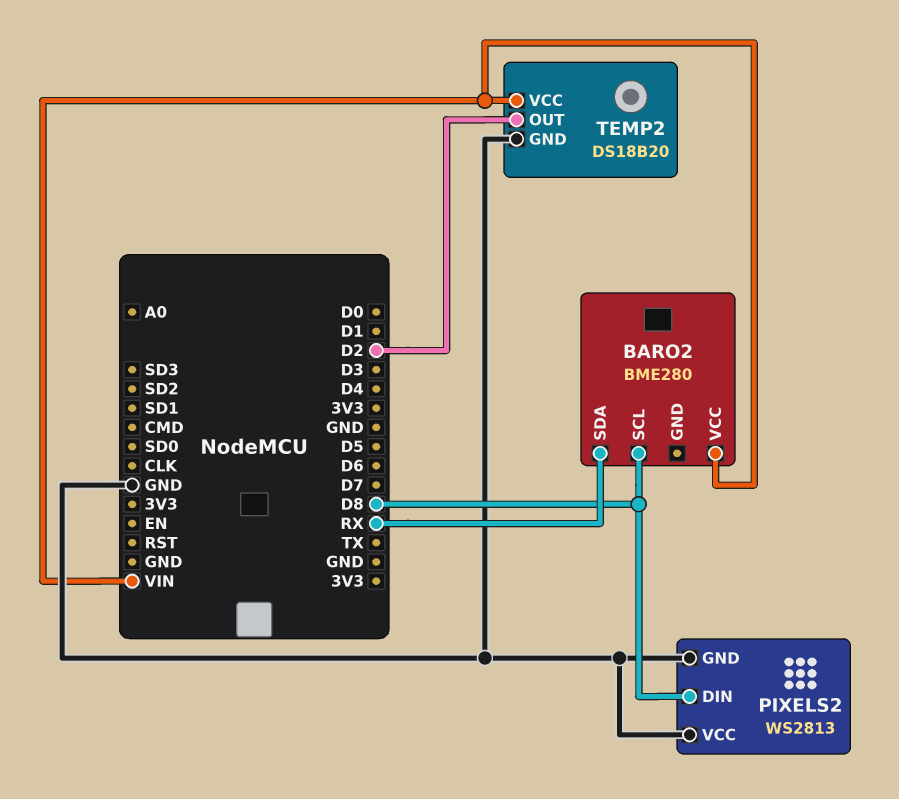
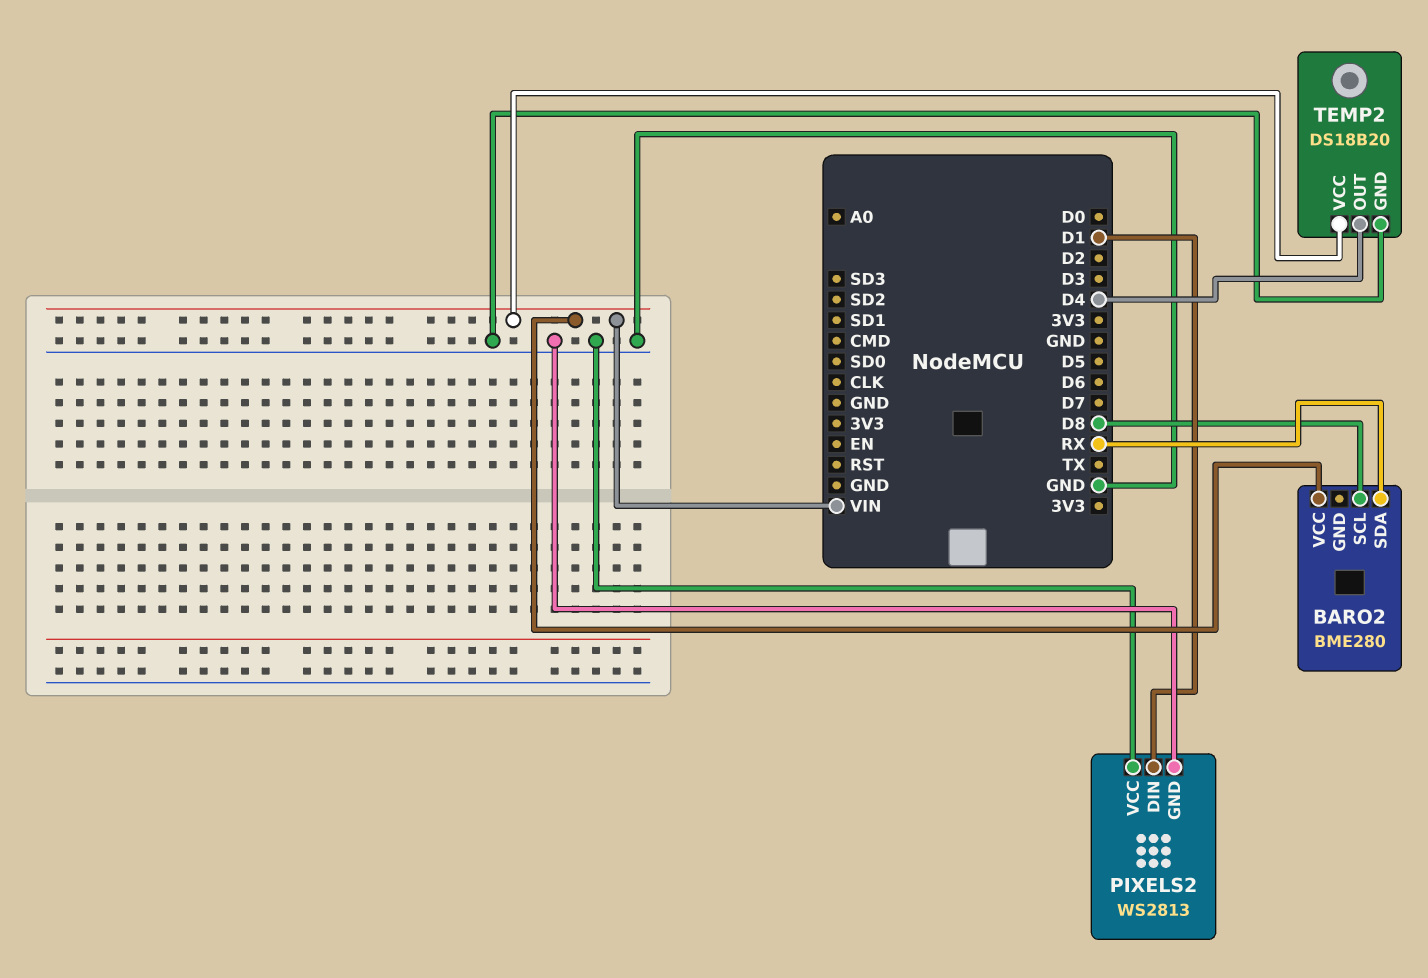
PIXELS2 pin DIN: D8 -> D1
TEMP2 pin OUT: D2 -> D4

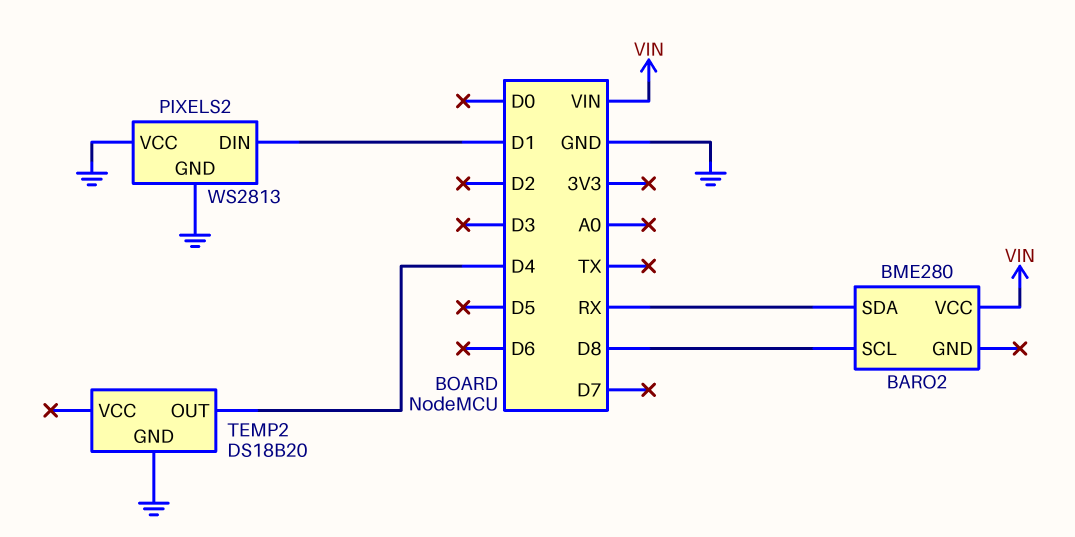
TEMP2 pin VCC: VIN -> none

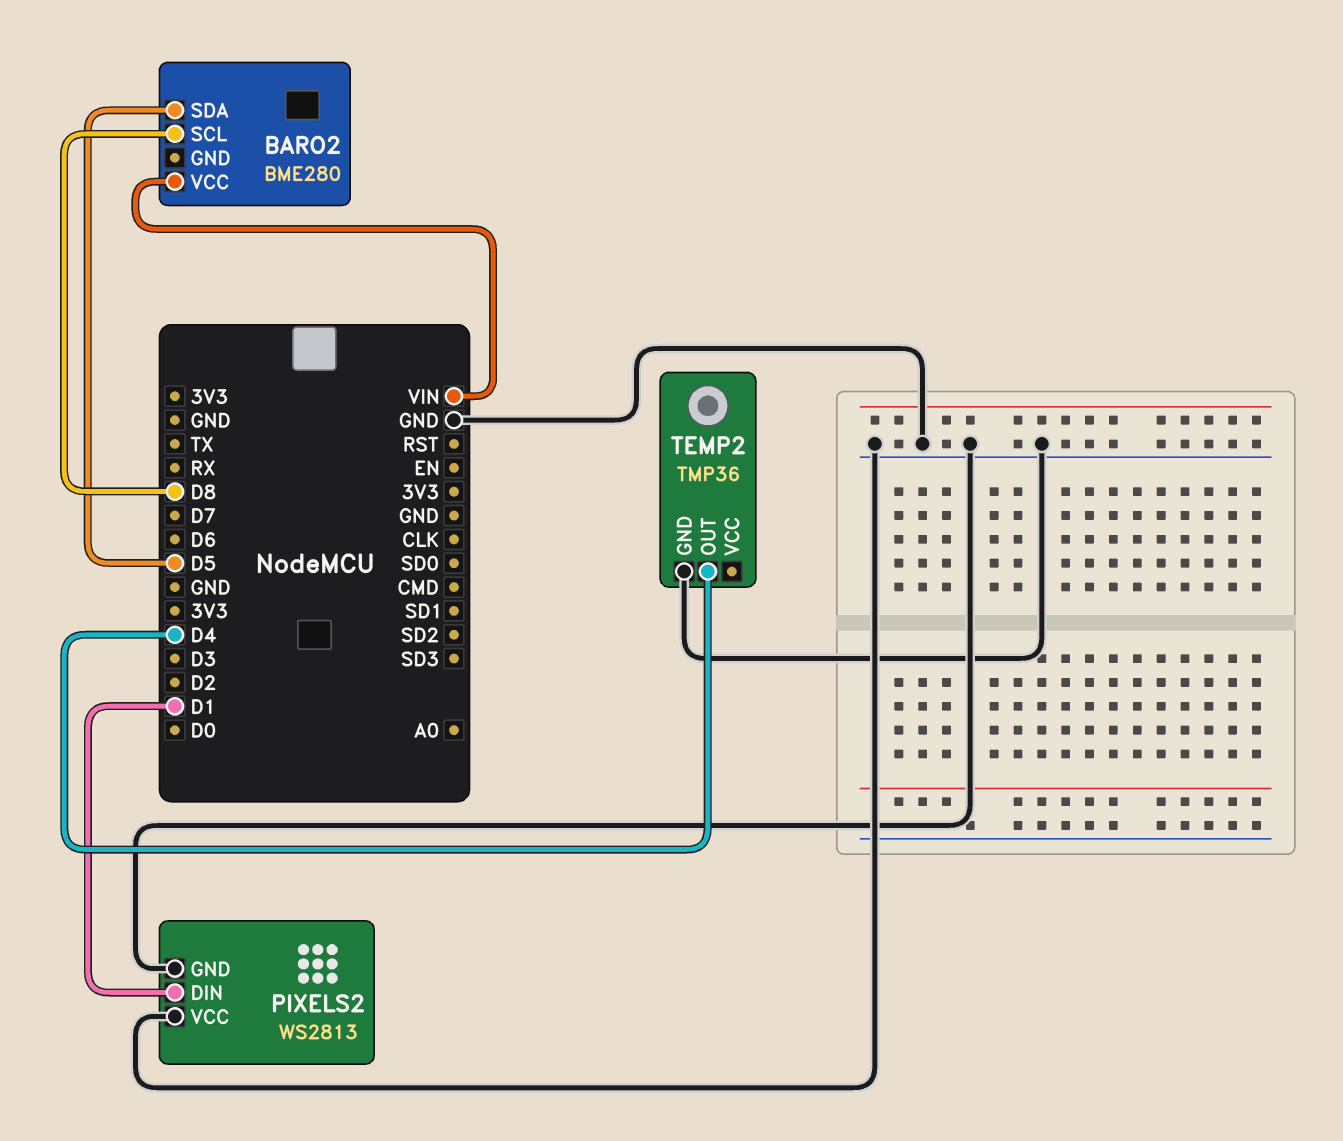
BARO2 pin SDA: RX -> D5
TEMP2: DS18B20 -> TMP36

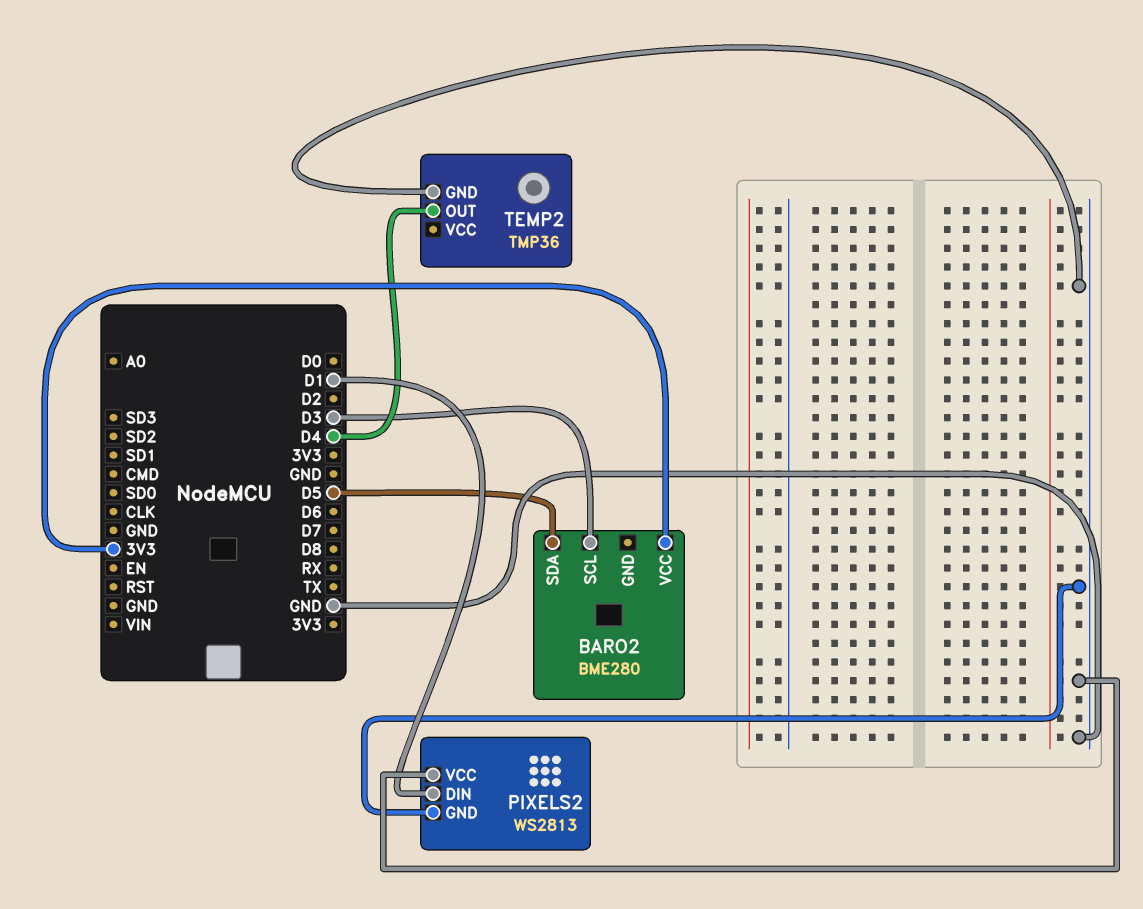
BARO2 pin SCL: D8 -> D3
BARO2 pin VCC: VIN -> 3V3

